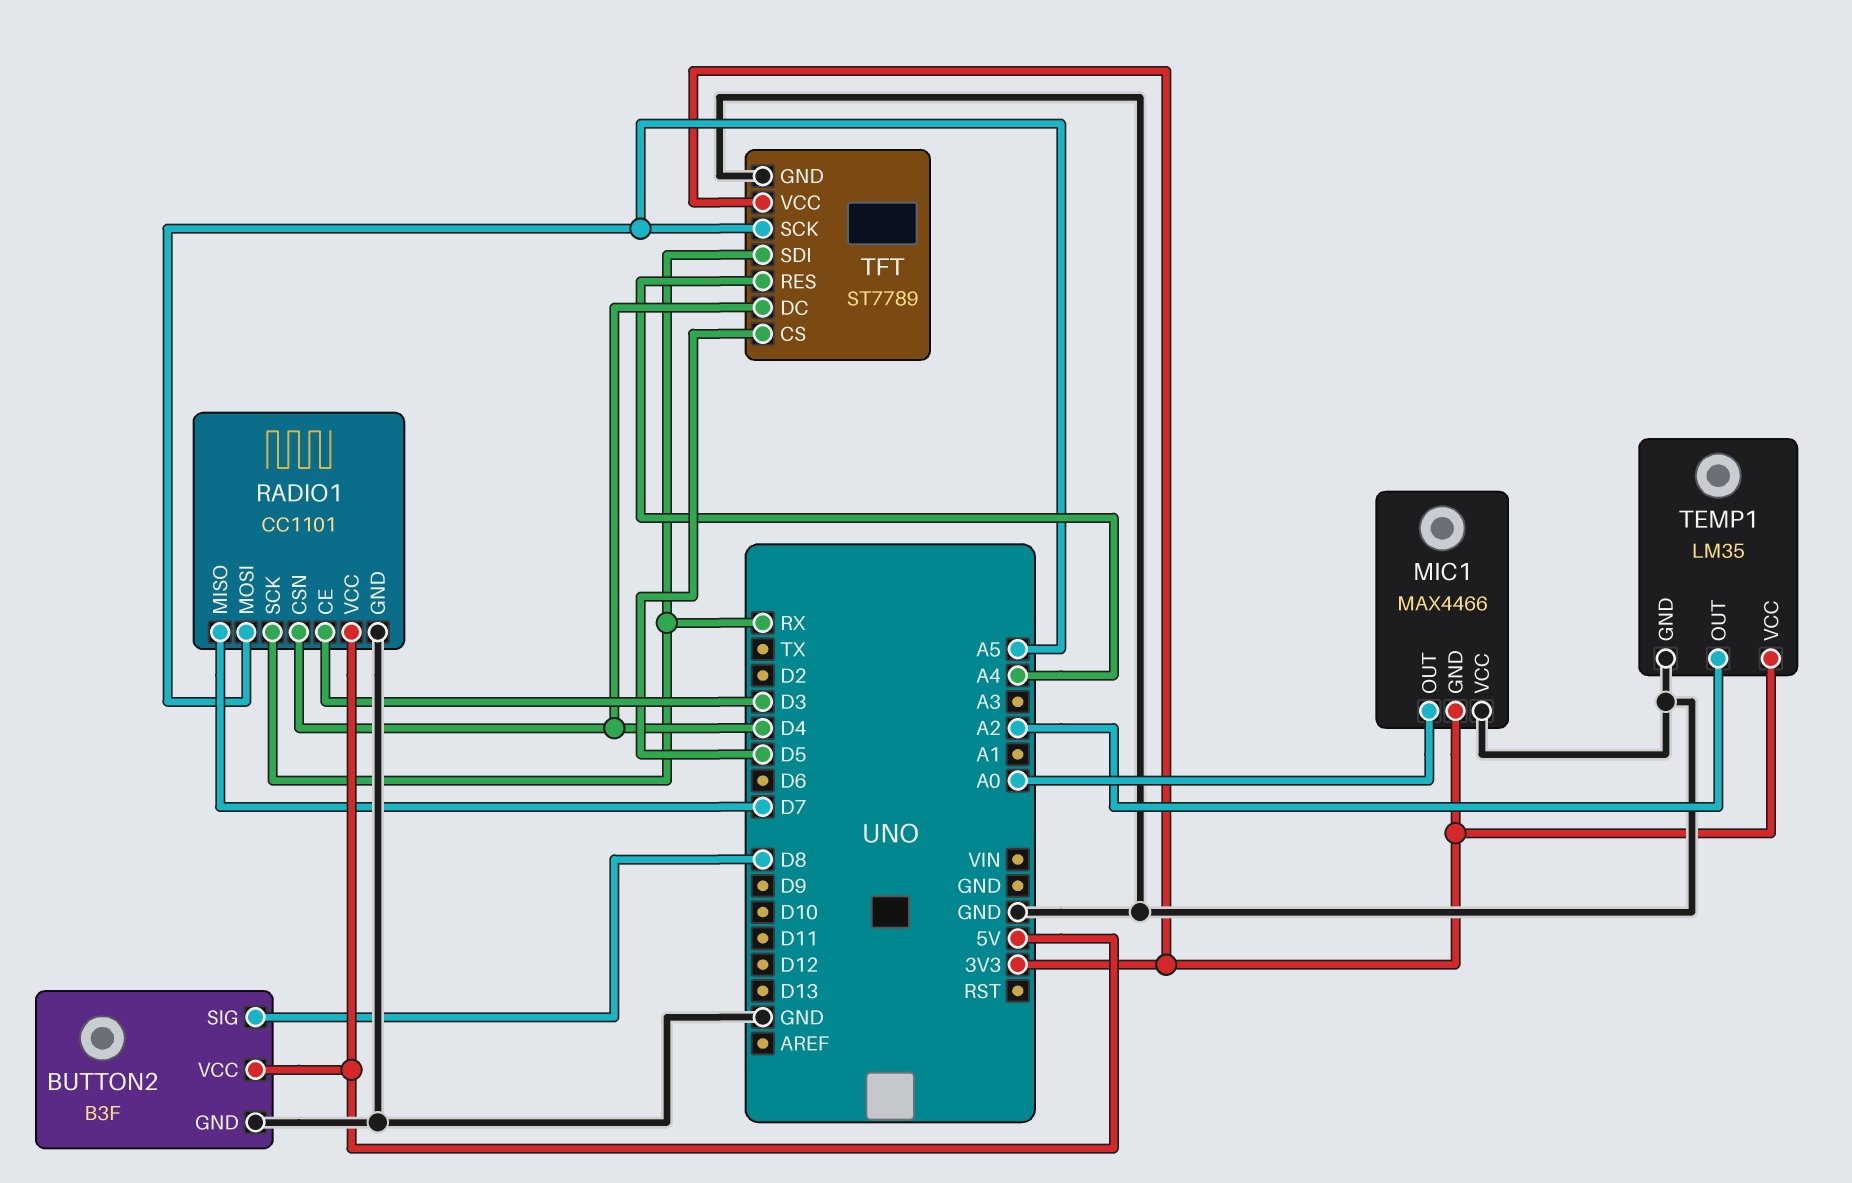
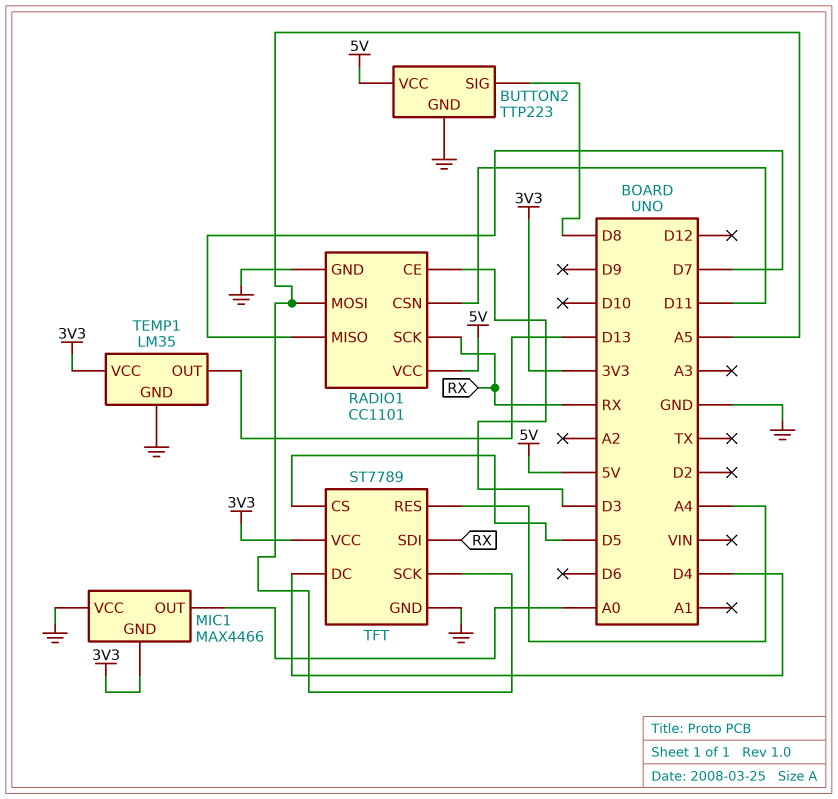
BUTTON2: B3F -> TTP223
RADIO1 pin CSN: D4 -> D11
TEMP1 pin OUT: A2 -> D13

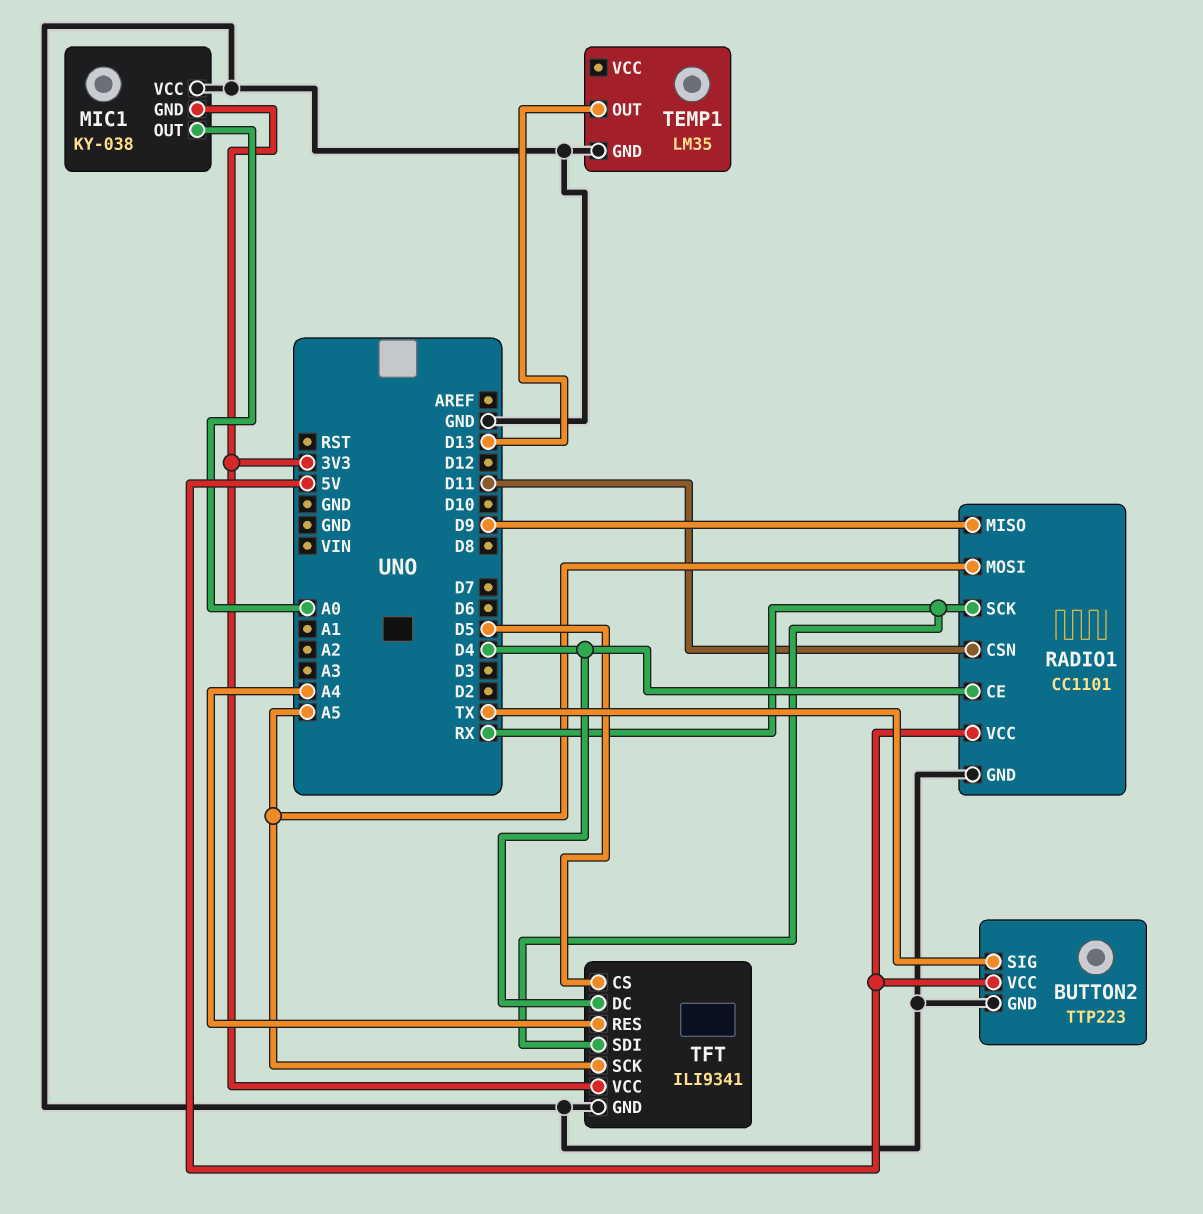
BUTTON2 pin SIG: D8 -> TX
MIC1: MAX4466 -> KY-038
RADIO1 pin CE: D3 -> D4
RADIO1 pin MISO: D7 -> D9
TEMP1 pin VCC: 3V3 -> none
TFT: ST7789 -> ILI9341

